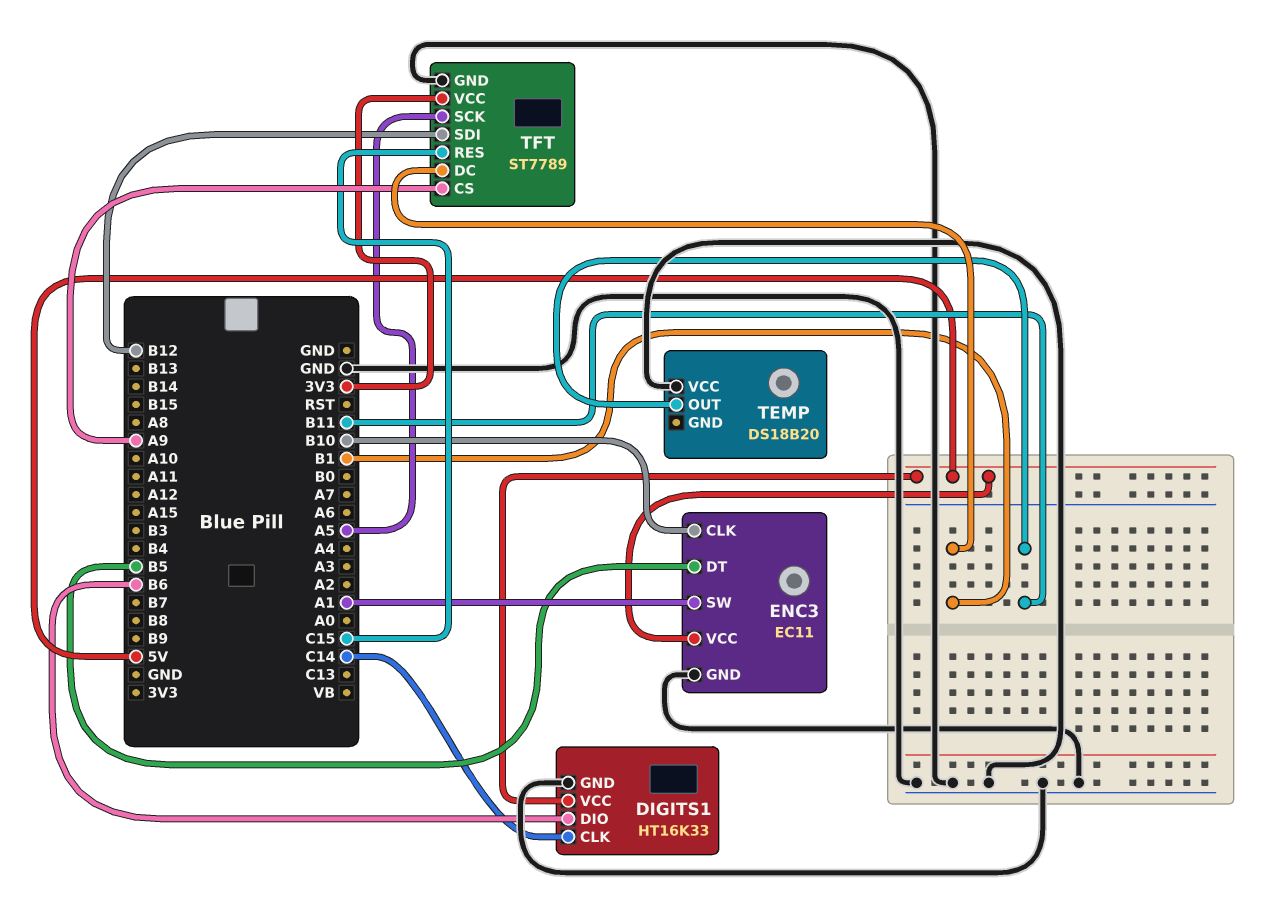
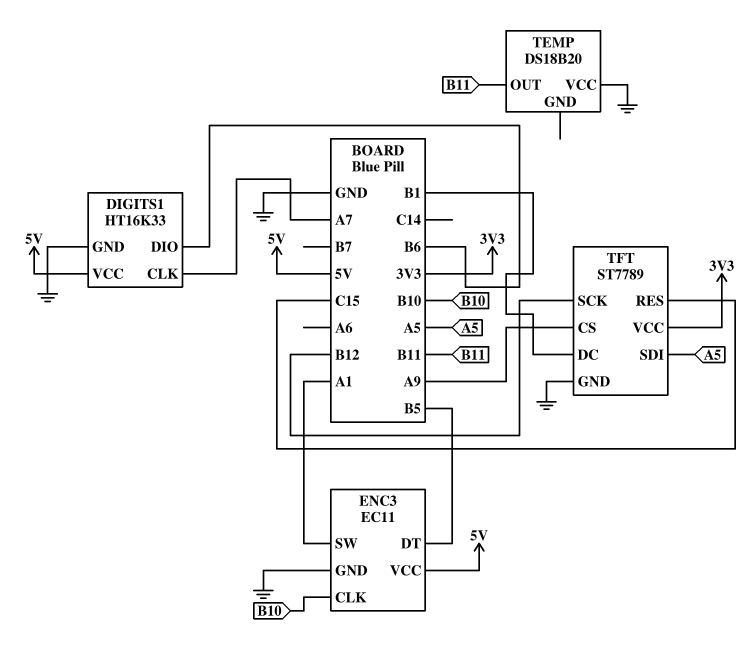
DIGITS1 pin CLK: C14 -> A7
TFT pin SCK: A5 -> B12
TFT pin SDI: B12 -> A5

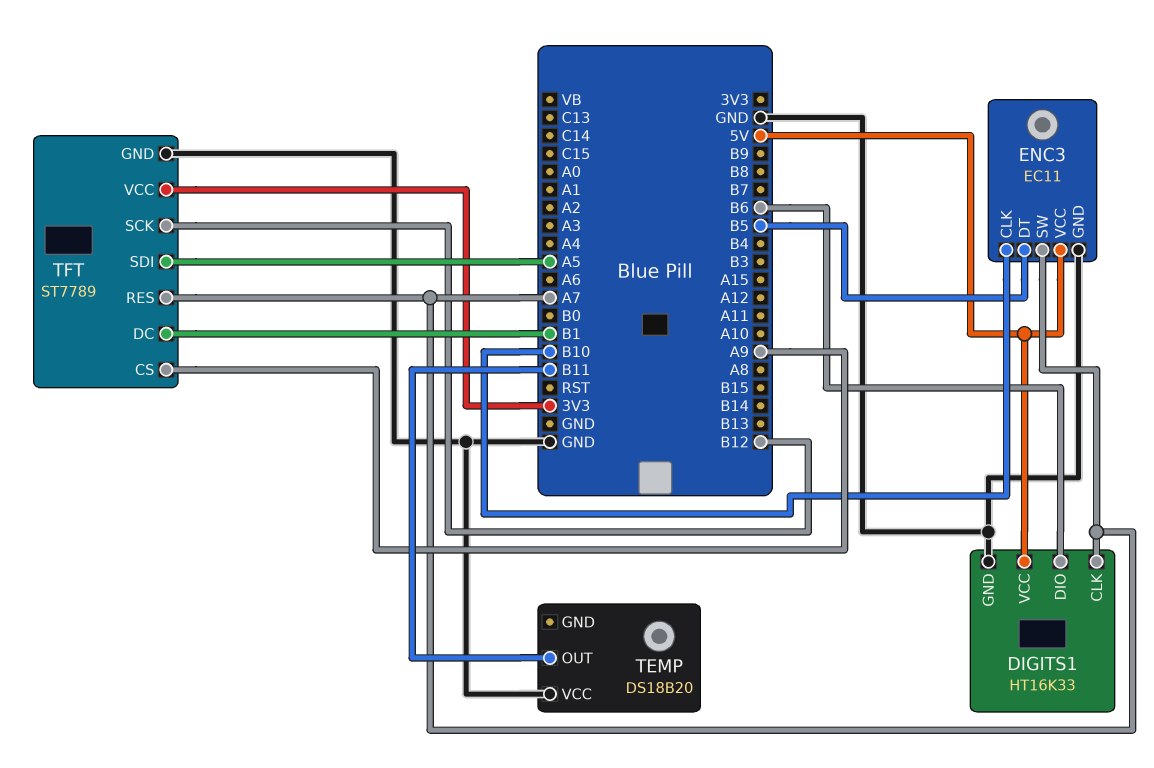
ENC3 pin SW: A1 -> A7
TFT pin RES: C15 -> A7

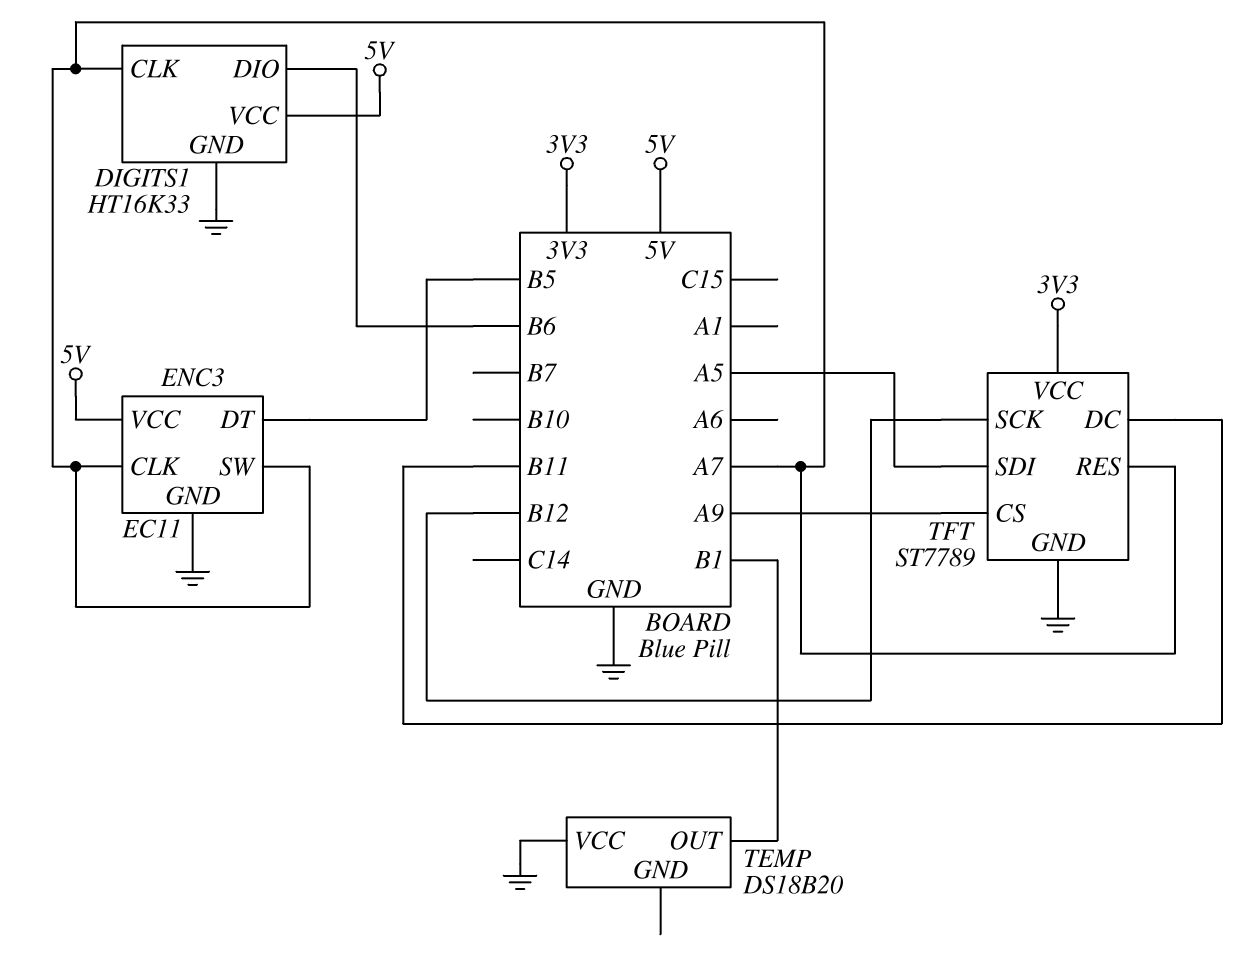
ENC3 pin CLK: B10 -> A7
TEMP pin OUT: B11 -> B1
TFT pin DC: B1 -> B11

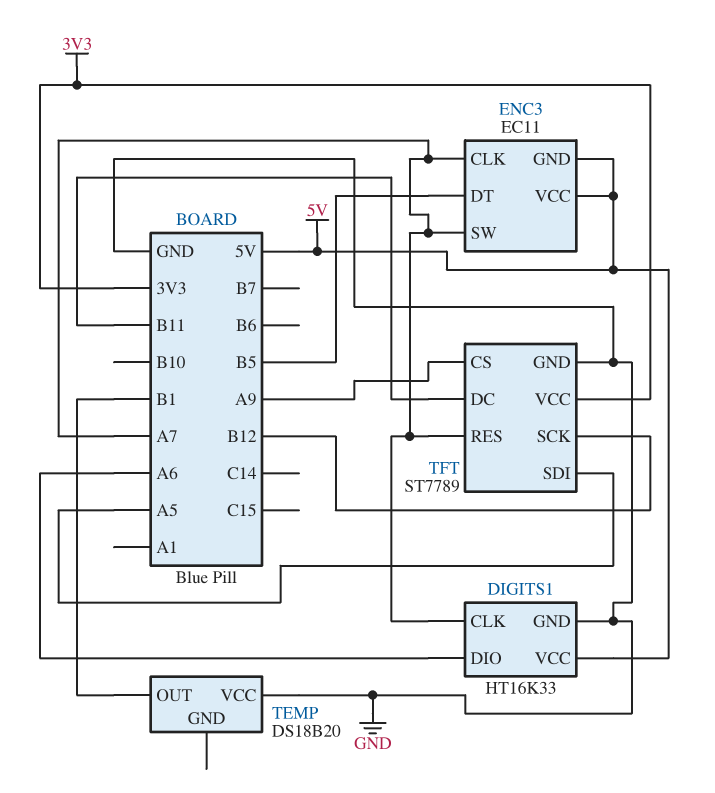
DIGITS1 pin DIO: B6 -> A6
ENC3 pin GND: GND -> 5V

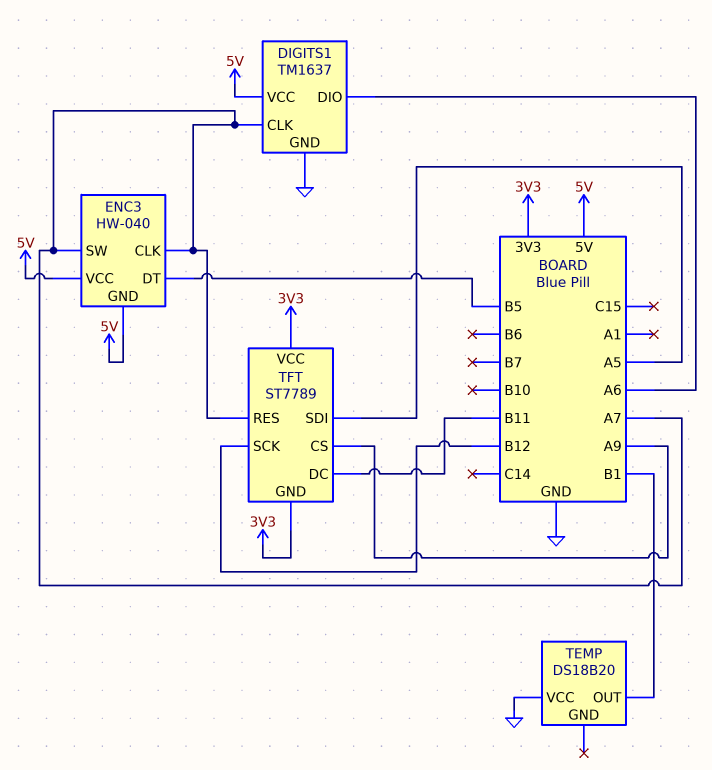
DIGITS1: HT16K33 -> TM1637
ENC3: EC11 -> HW-040
TFT pin GND: GND -> 3V3

